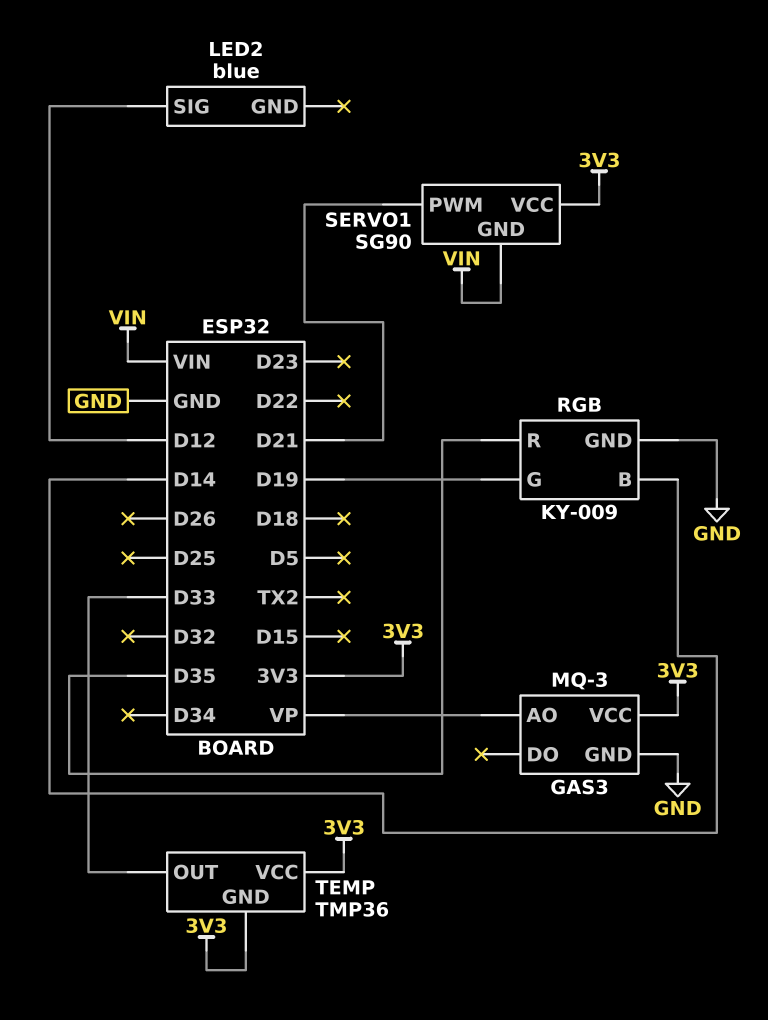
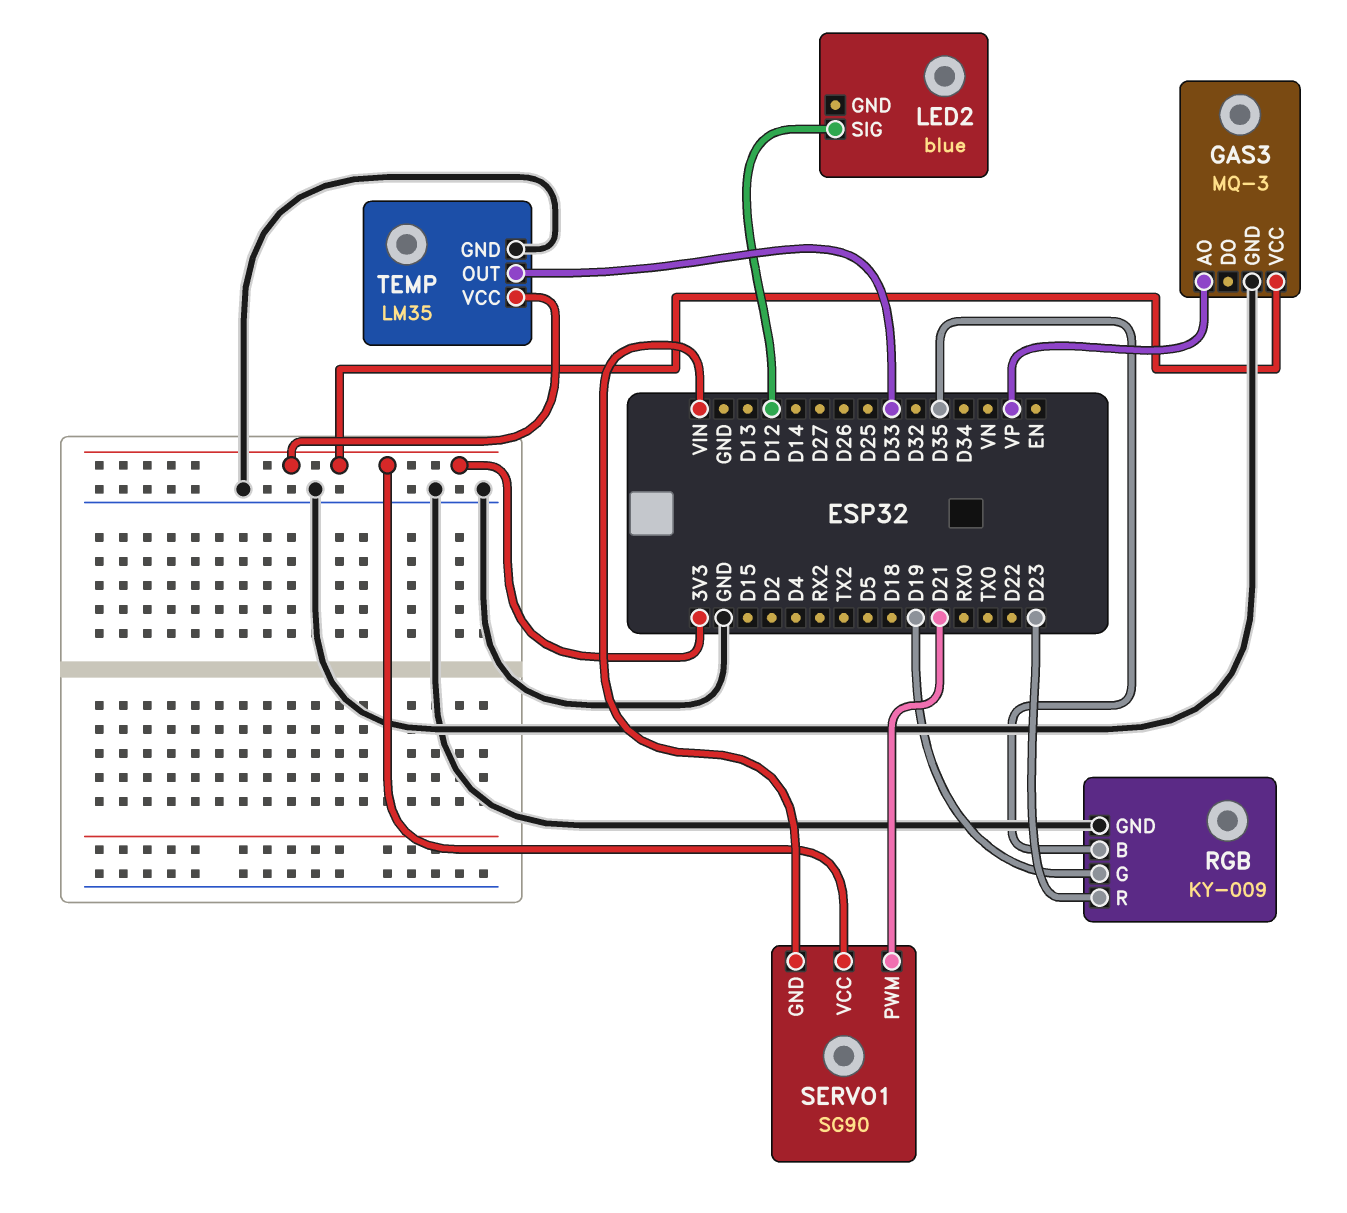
RGB pin B: D14 -> D35
RGB pin R: D35 -> D23
TEMP: TMP36 -> LM35
TEMP pin GND: 3V3 -> GND

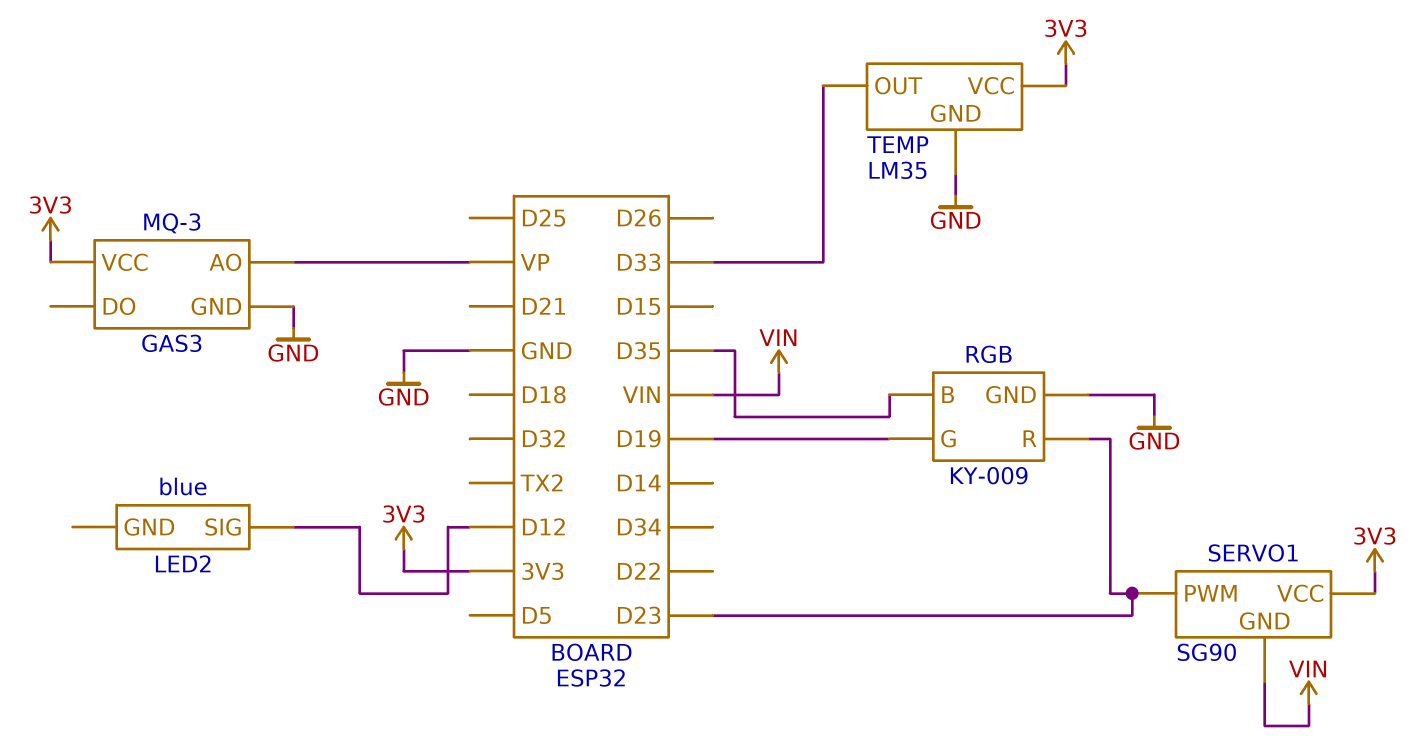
SERVO1 pin PWM: D21 -> D23

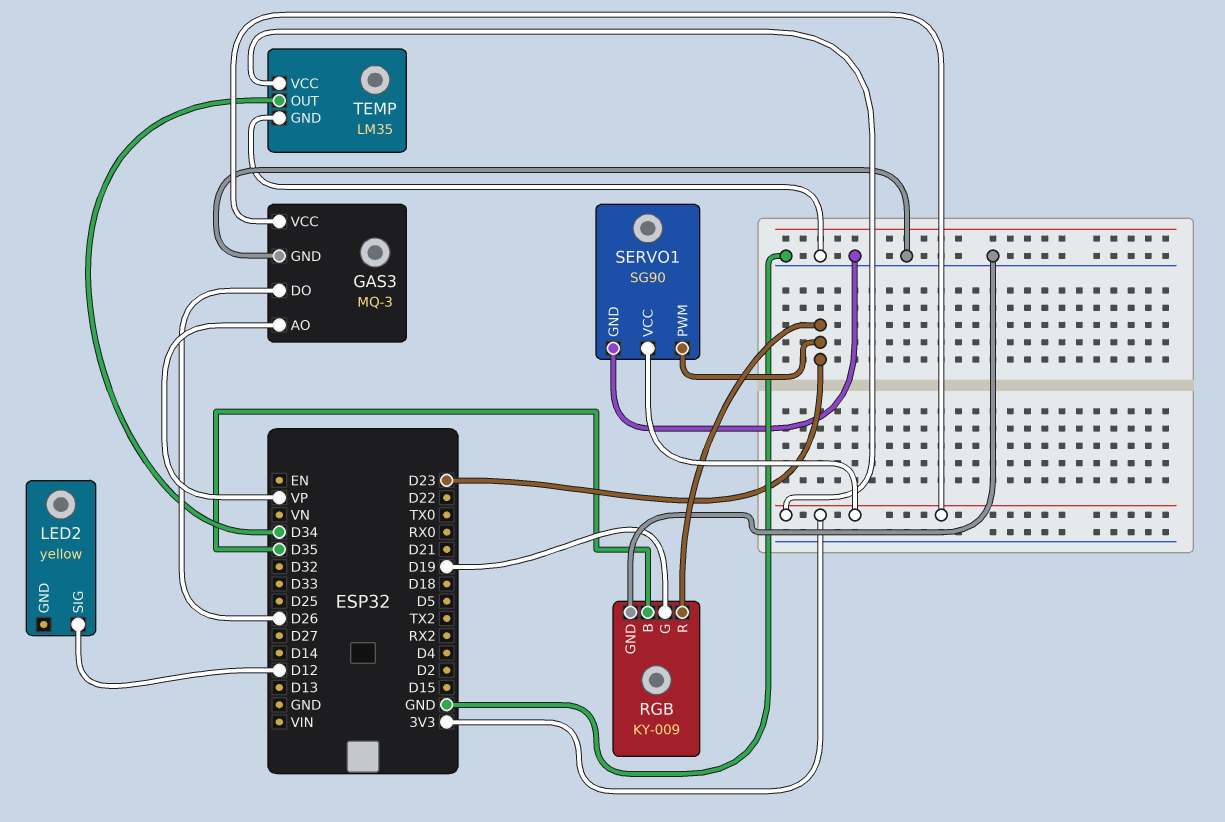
GAS3 pin DO: none -> D26
LED2: blue -> yellow
SERVO1 pin GND: VIN -> GND
TEMP pin OUT: D33 -> D34

